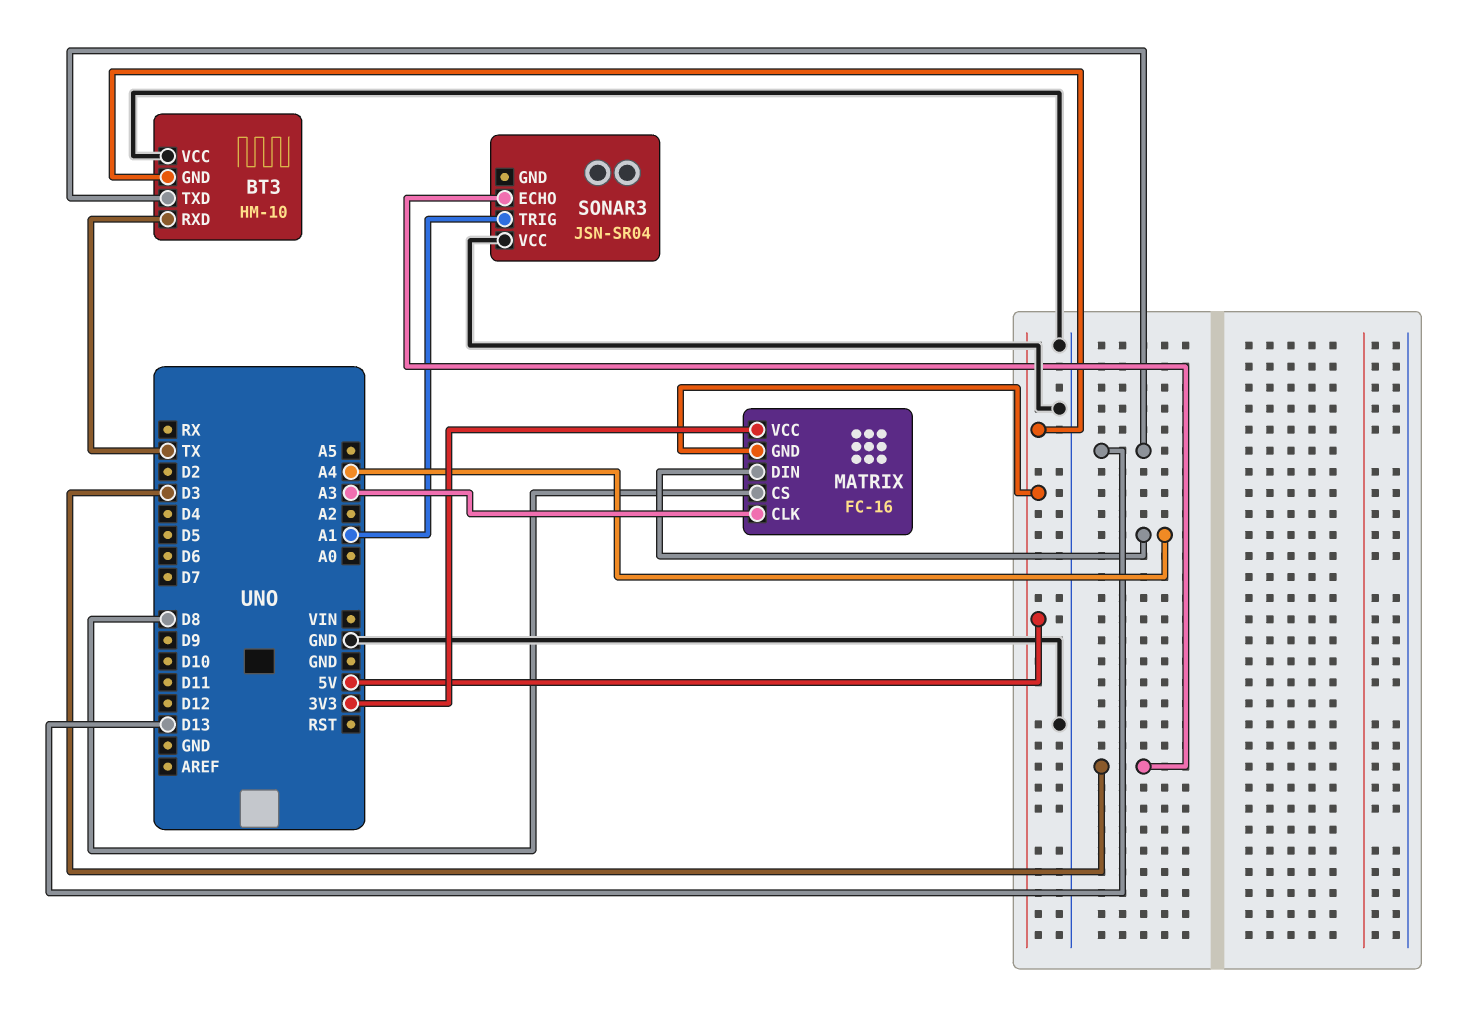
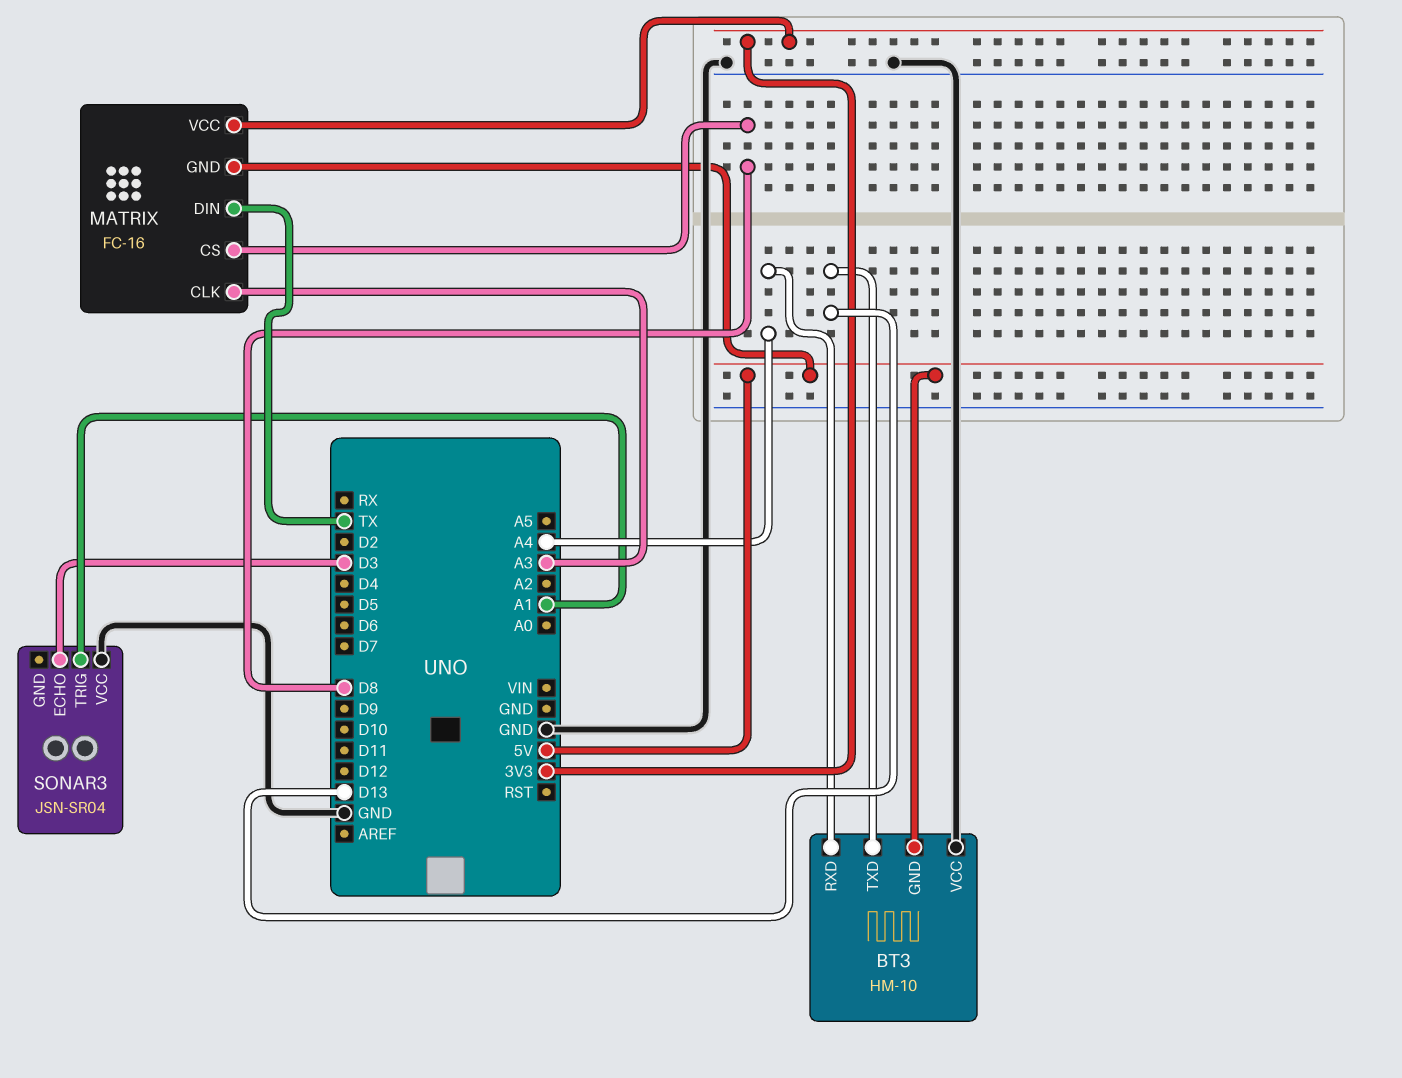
BT3 pin RXD: TX -> A4
MATRIX pin DIN: A4 -> TX

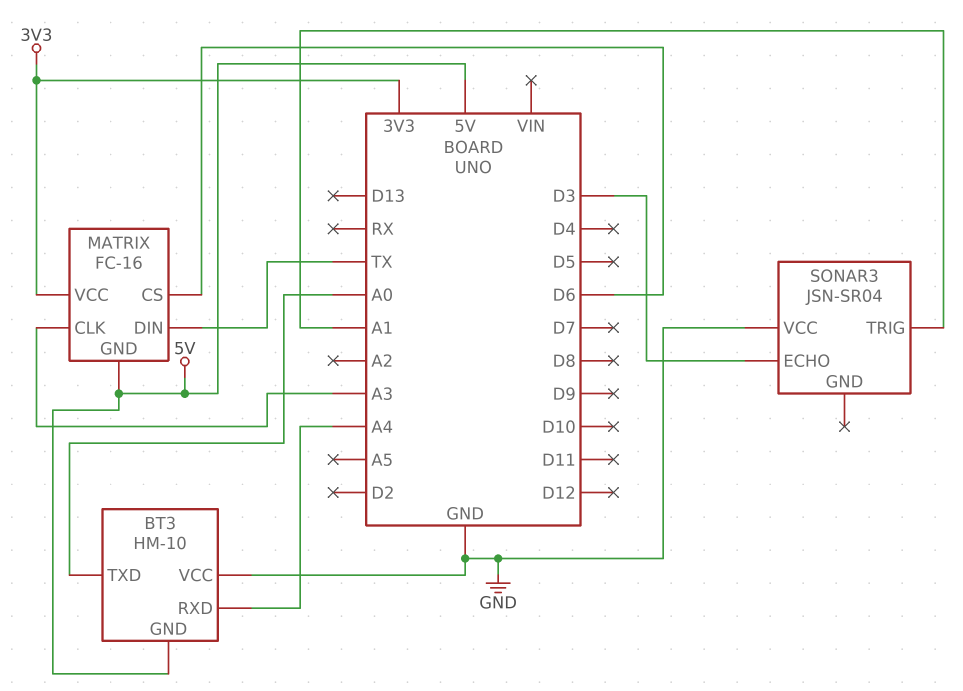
BT3 pin TXD: D13 -> A0
MATRIX pin CS: D8 -> D6

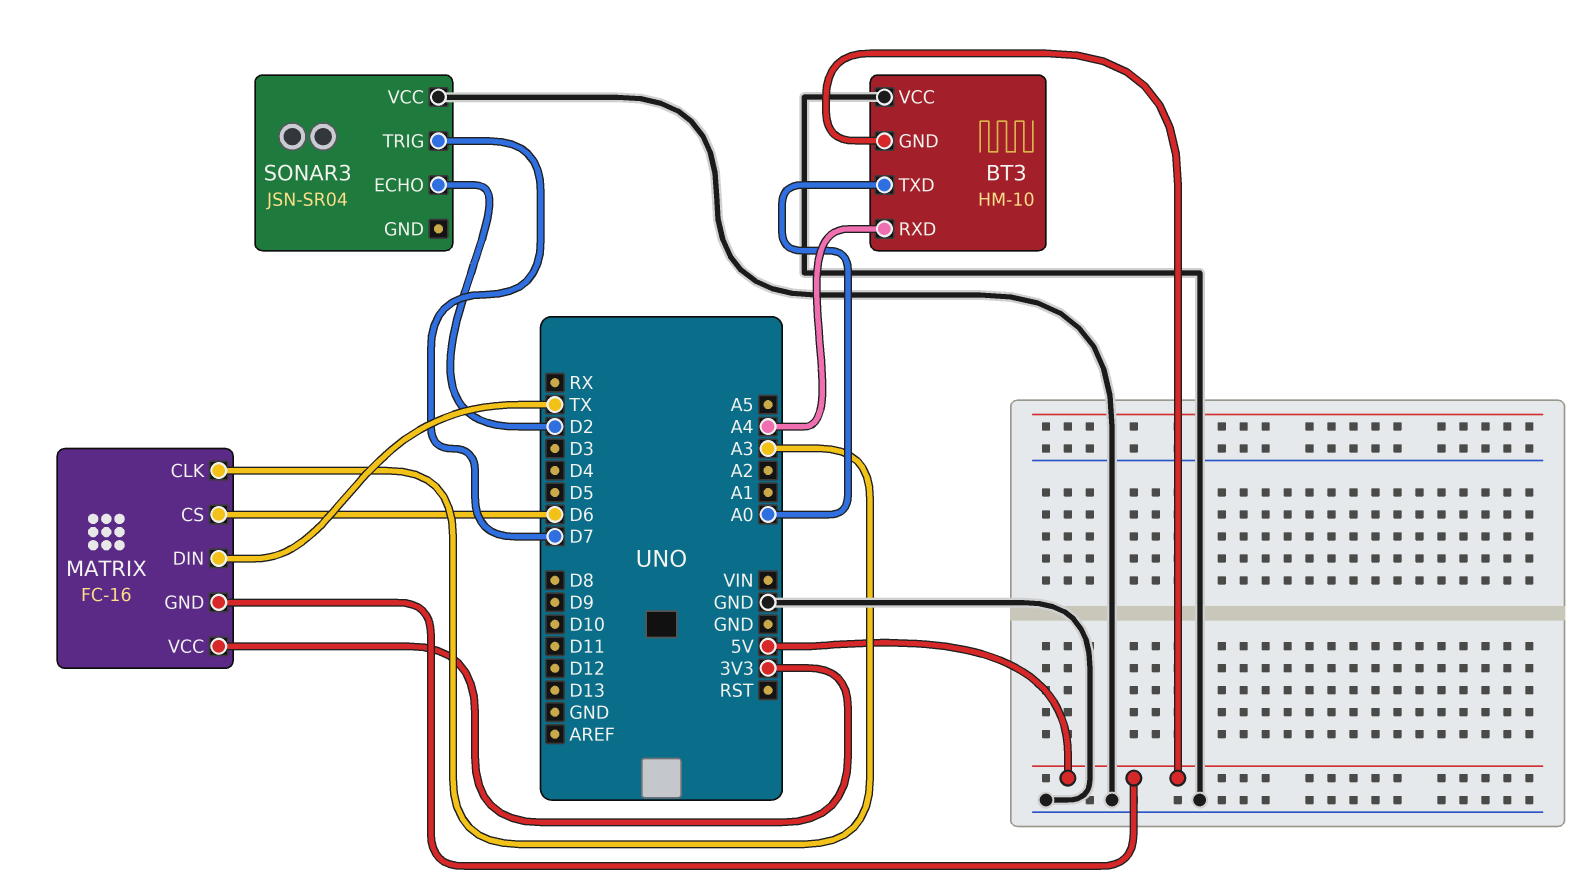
SONAR3 pin ECHO: D3 -> D2
SONAR3 pin TRIG: A1 -> D7

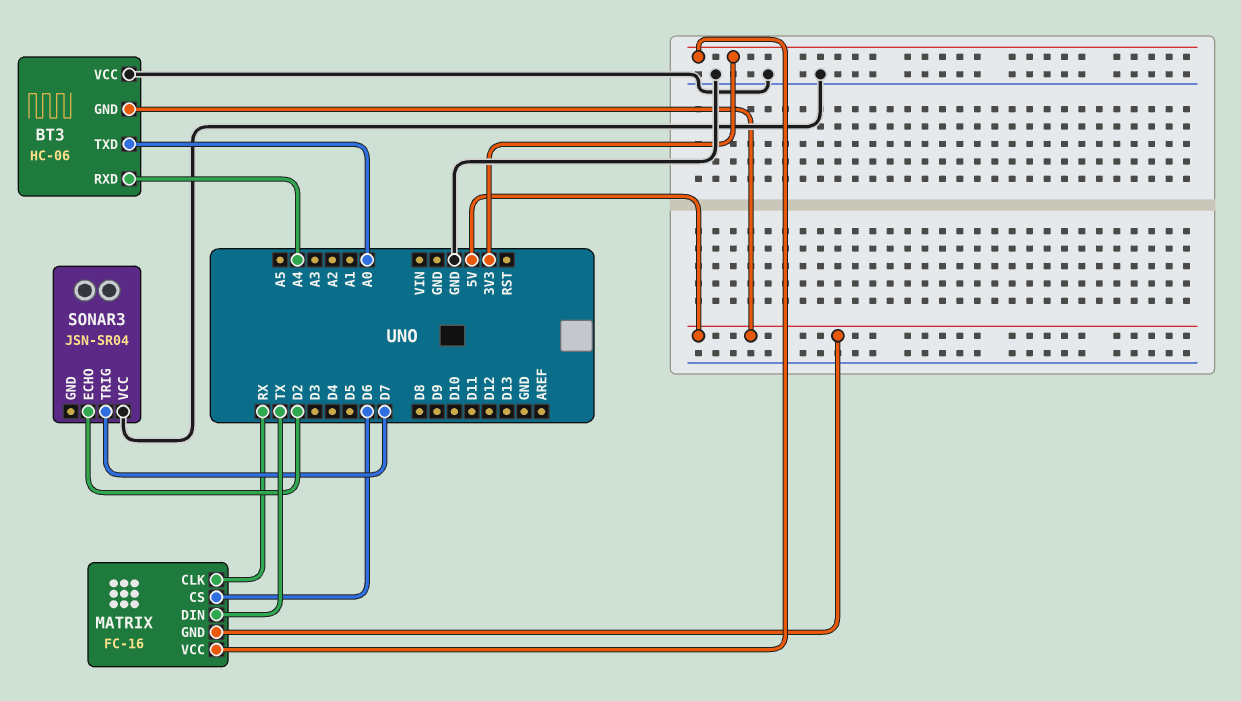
BT3: HM-10 -> HC-06
MATRIX pin CLK: A3 -> RX

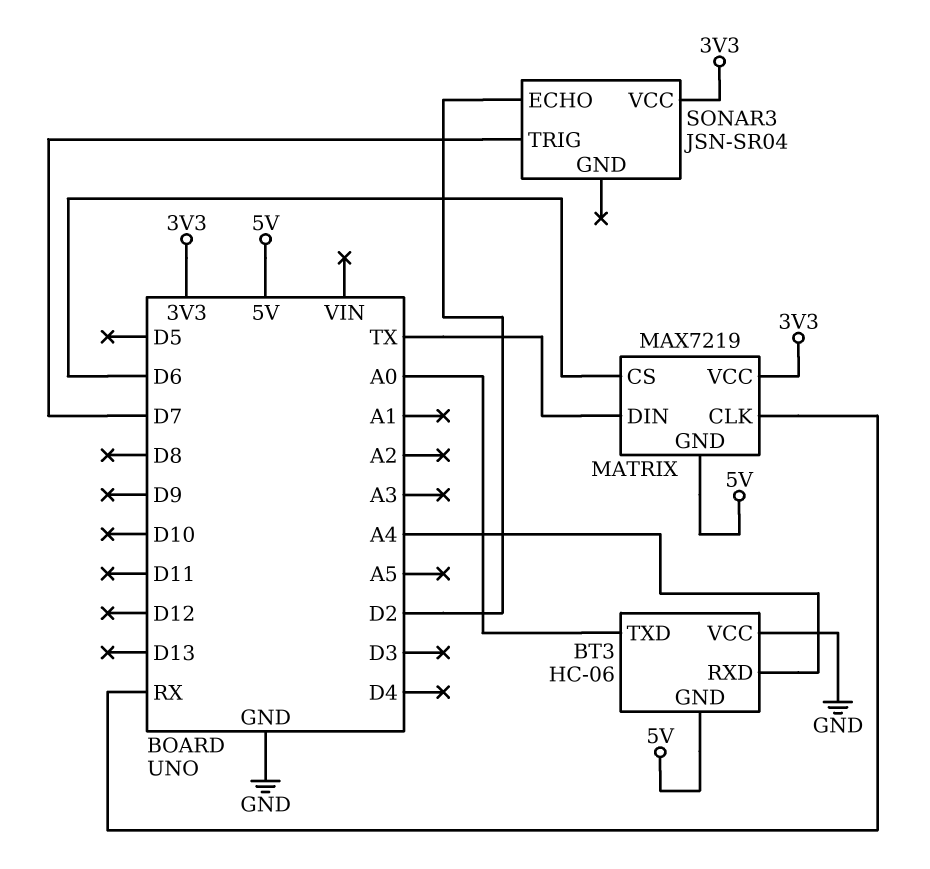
MATRIX: FC-16 -> MAX7219
SONAR3 pin VCC: GND -> 3V3

